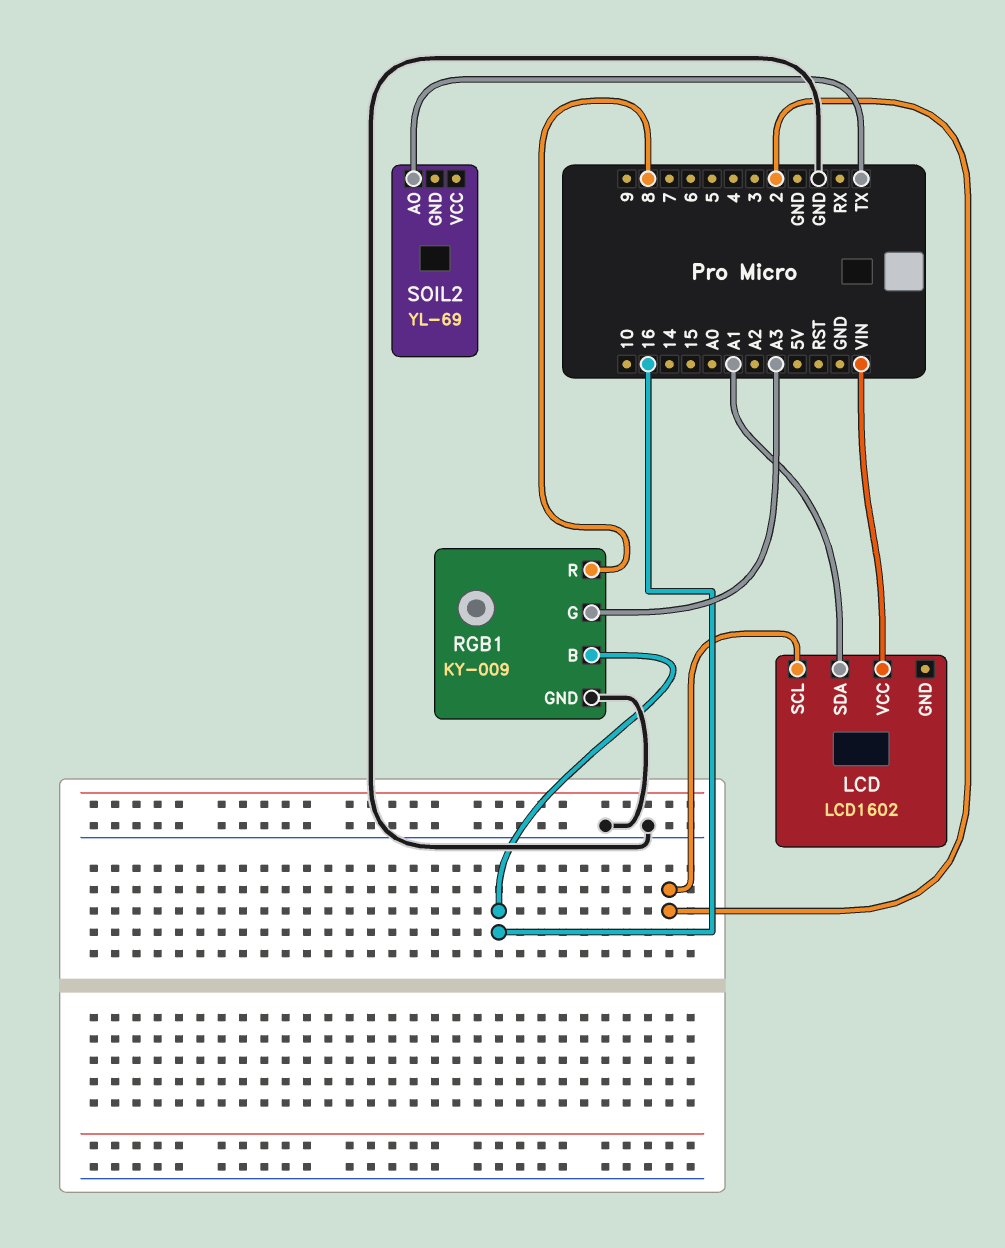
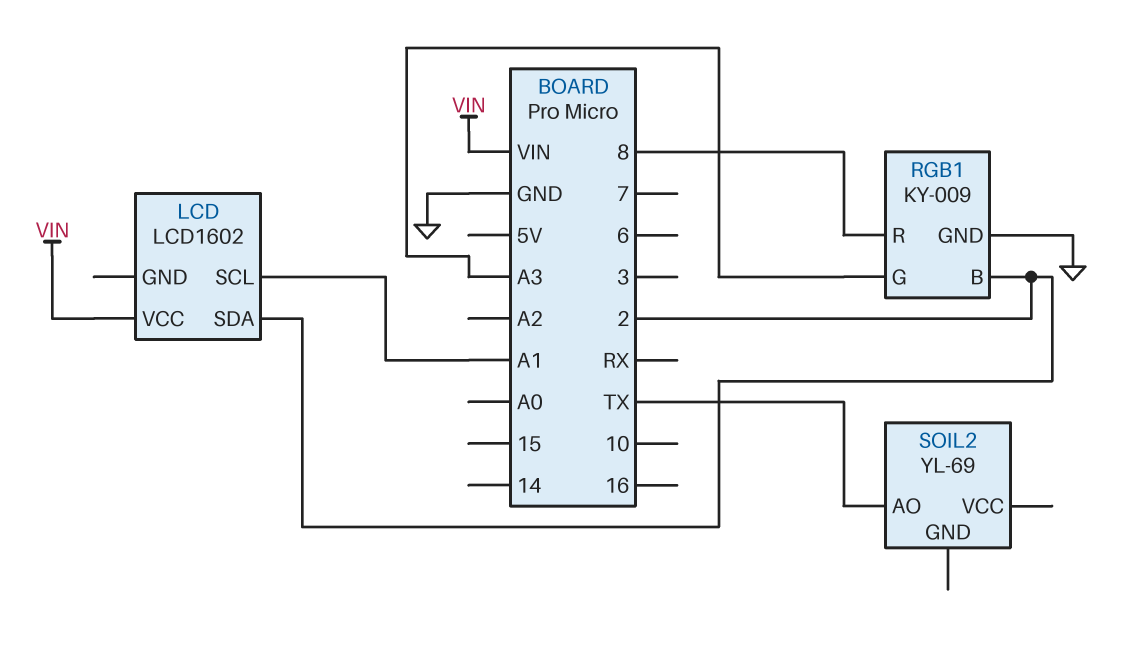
LCD pin SCL: 2 -> A1
LCD pin SDA: A1 -> 2
RGB1 pin B: 16 -> 2

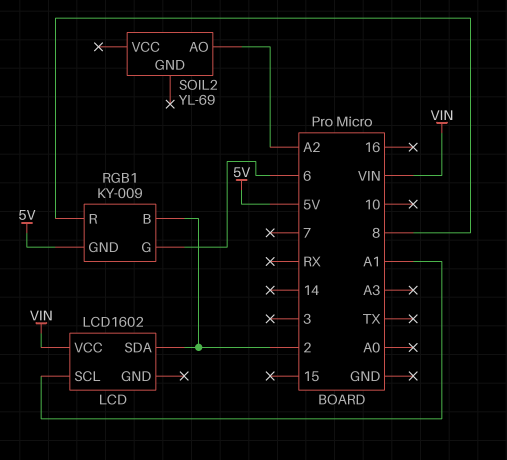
RGB1 pin G: A3 -> 6
RGB1 pin GND: GND -> 5V
SOIL2 pin AO: TX -> A2

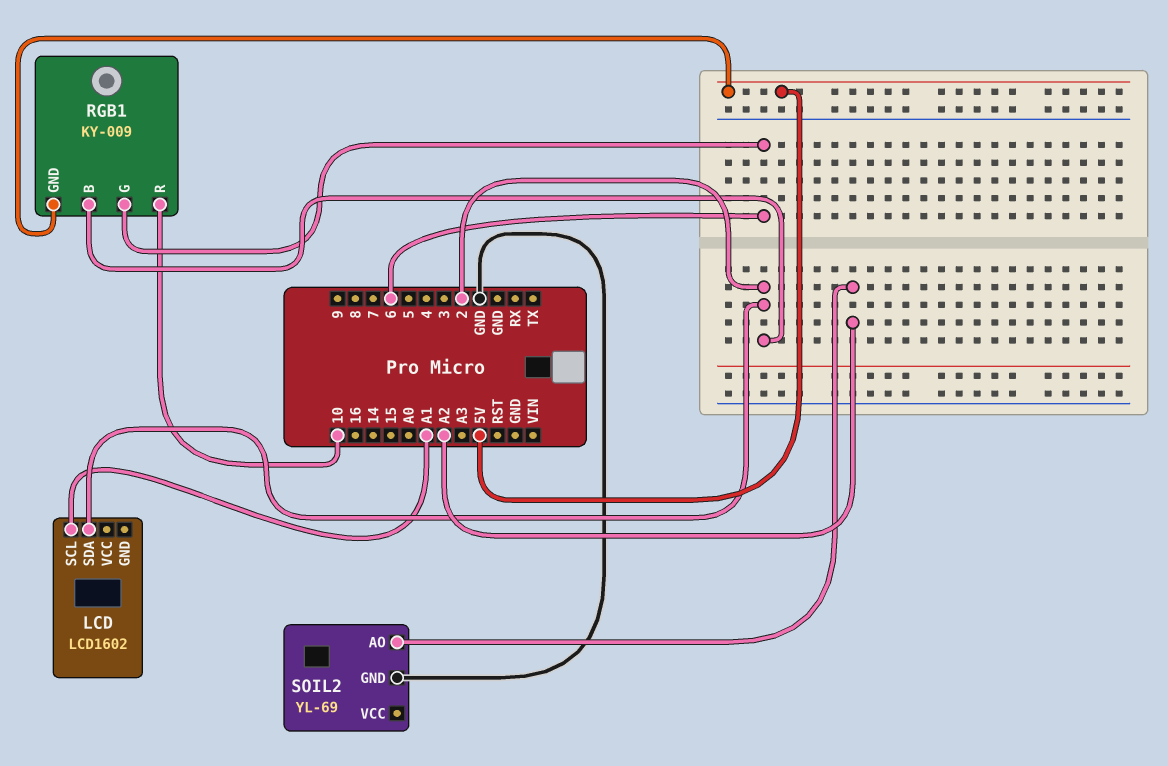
LCD pin VCC: VIN -> none
RGB1 pin R: 8 -> 10
SOIL2 pin GND: none -> GND

